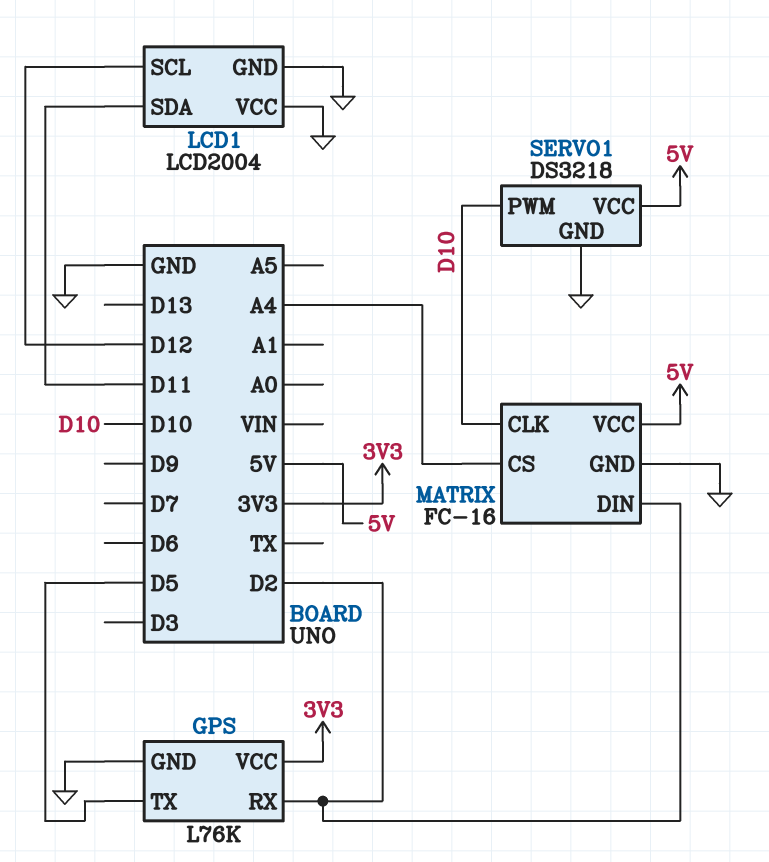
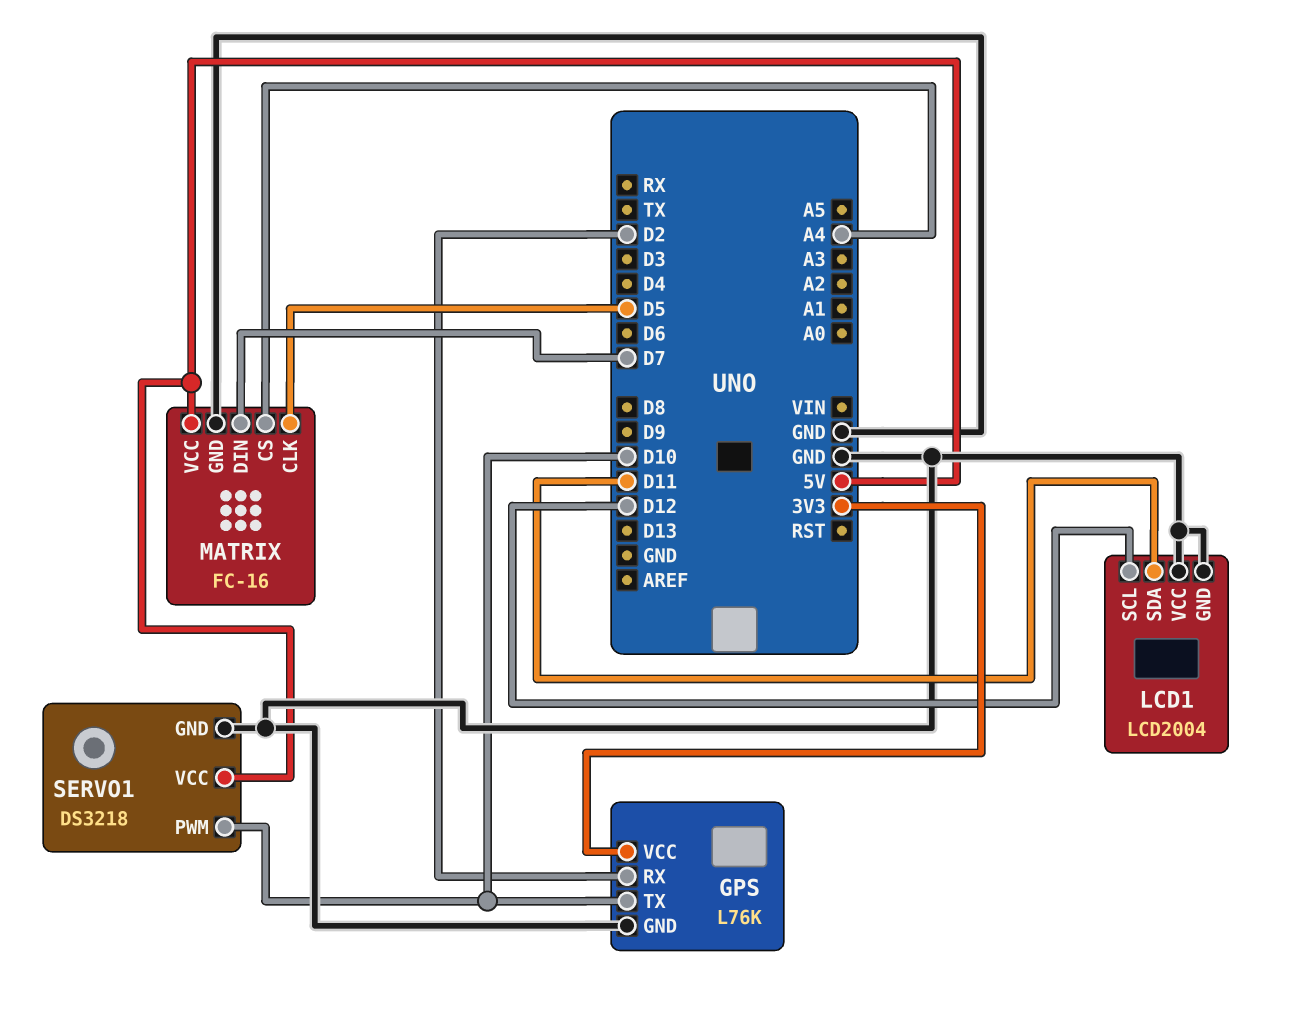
GPS pin TX: D5 -> D10
MATRIX pin CLK: D10 -> D5
MATRIX pin DIN: D2 -> D7

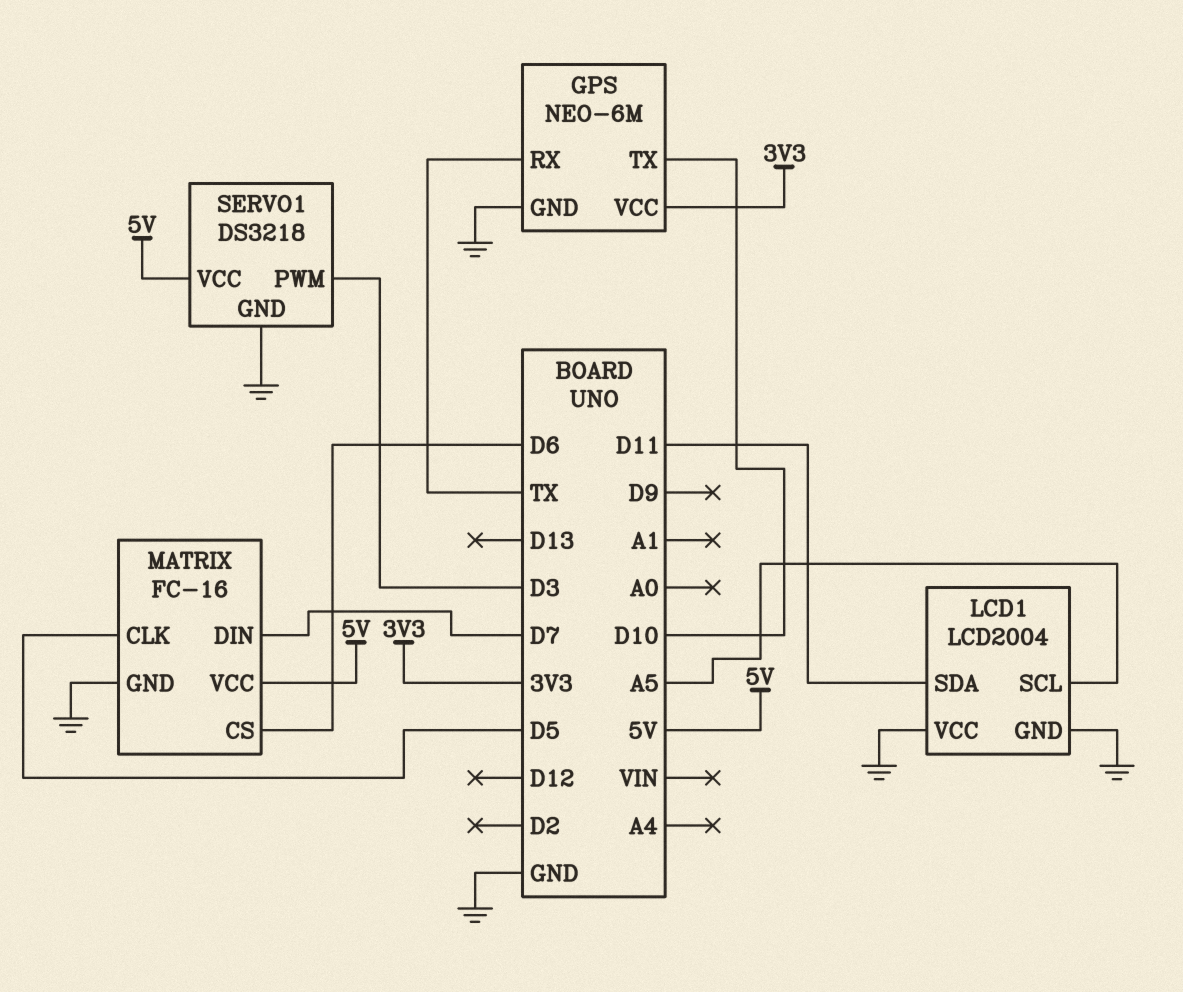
GPS: L76K -> NEO-6M
GPS pin RX: D2 -> TX
LCD1 pin SCL: D12 -> A5
MATRIX pin CS: A4 -> D6
SERVO1 pin PWM: D10 -> D3

